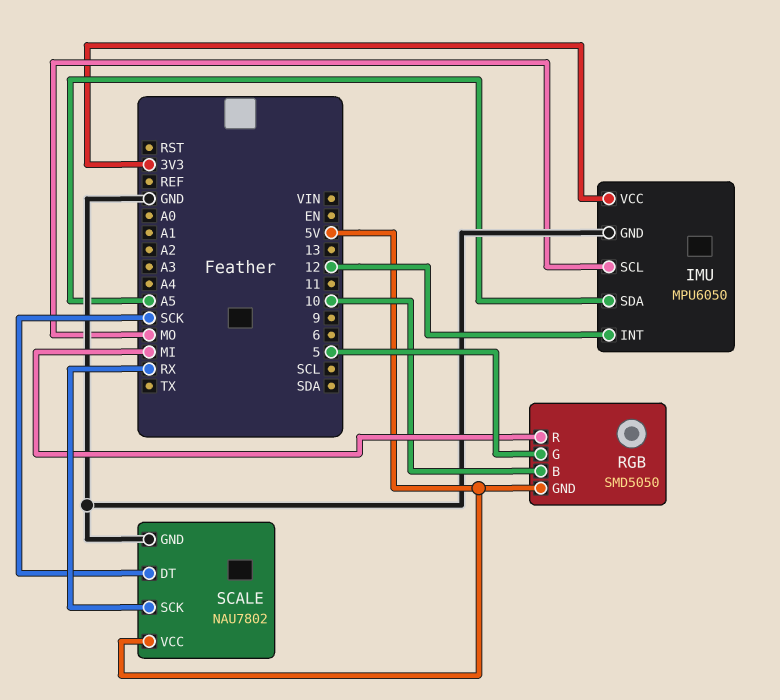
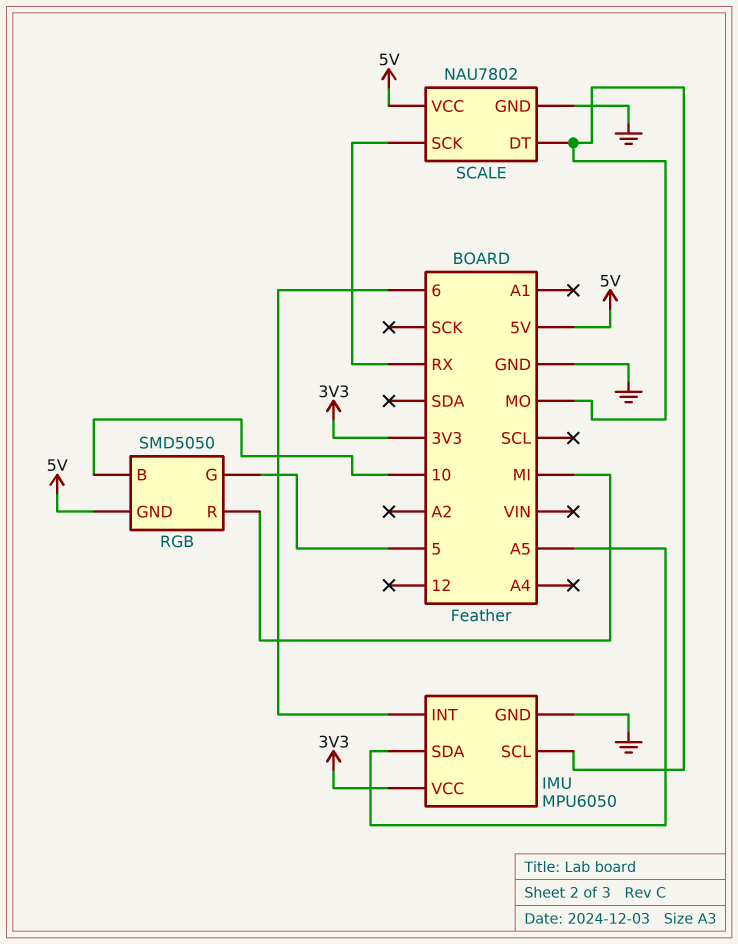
IMU pin INT: 12 -> 6
SCALE pin DT: SCK -> MO

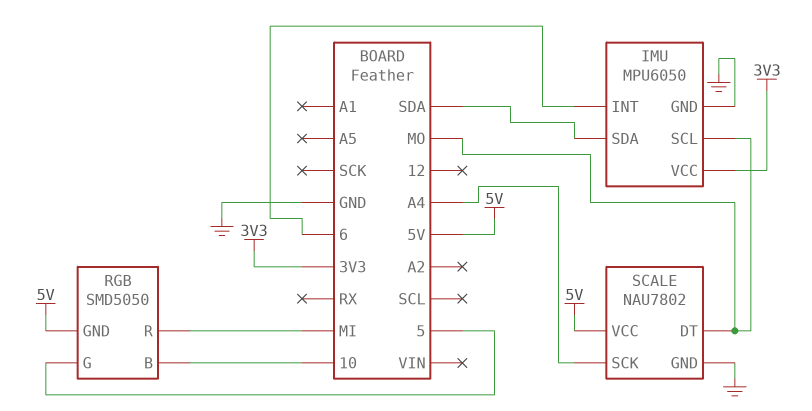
IMU pin SDA: A5 -> SDA
SCALE pin SCK: RX -> A4

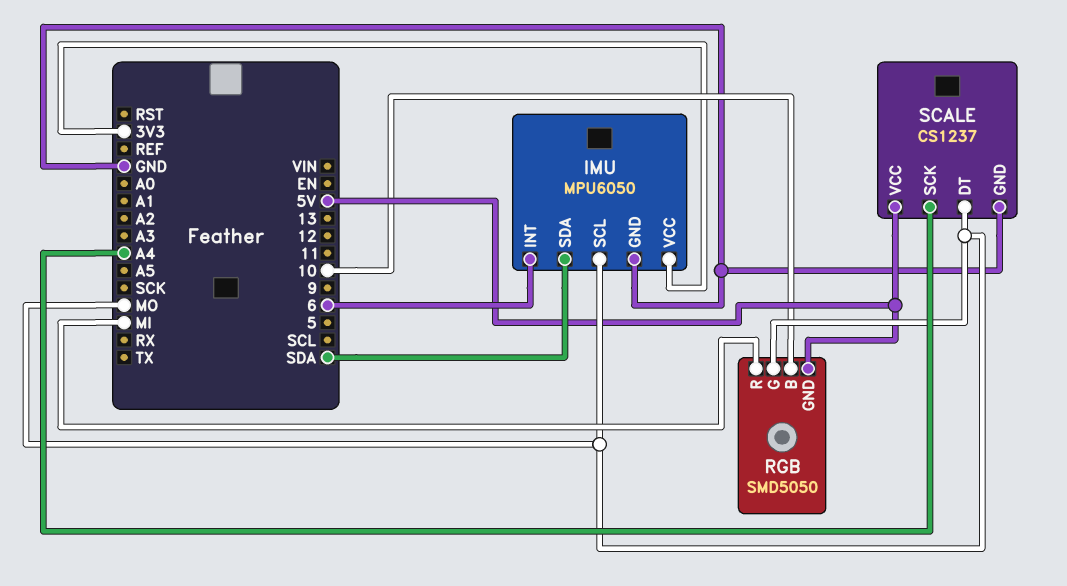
RGB pin G: 5 -> MO
SCALE: NAU7802 -> CS1237

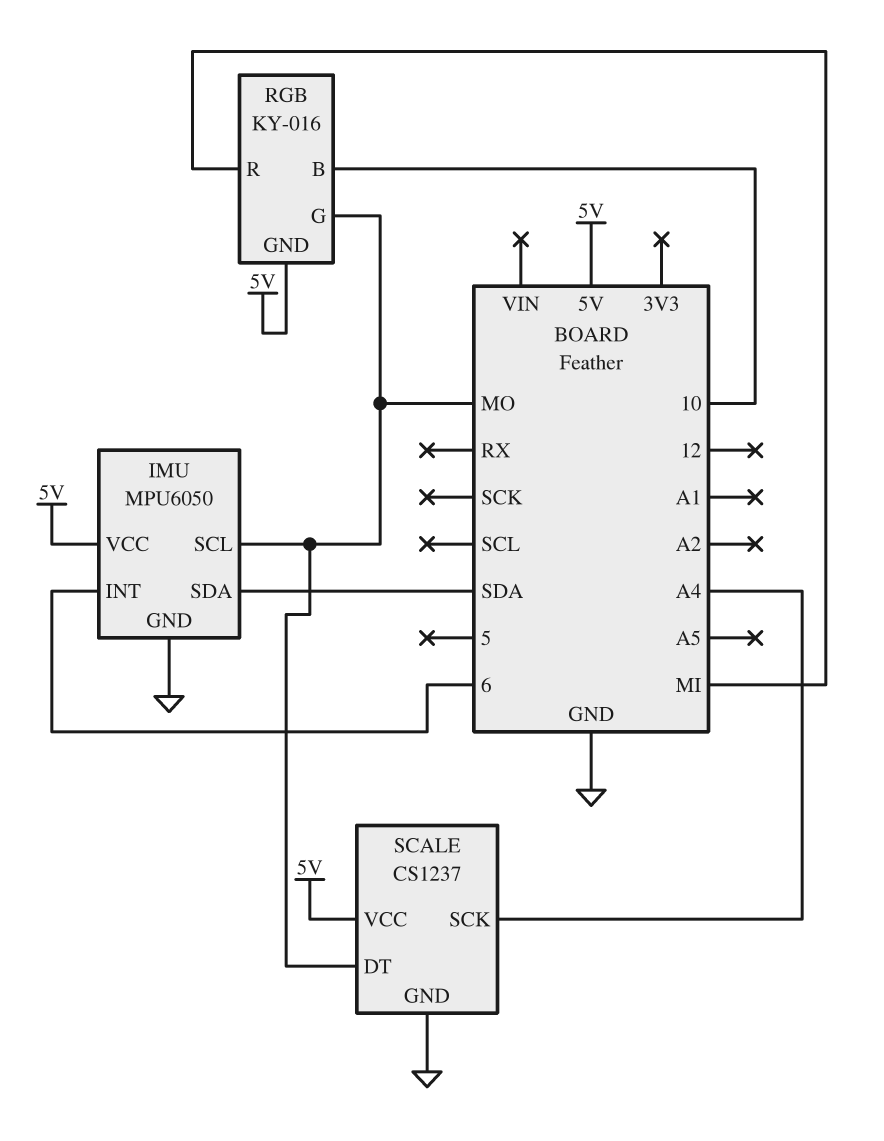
IMU pin VCC: 3V3 -> 5V
RGB: SMD5050 -> KY-016

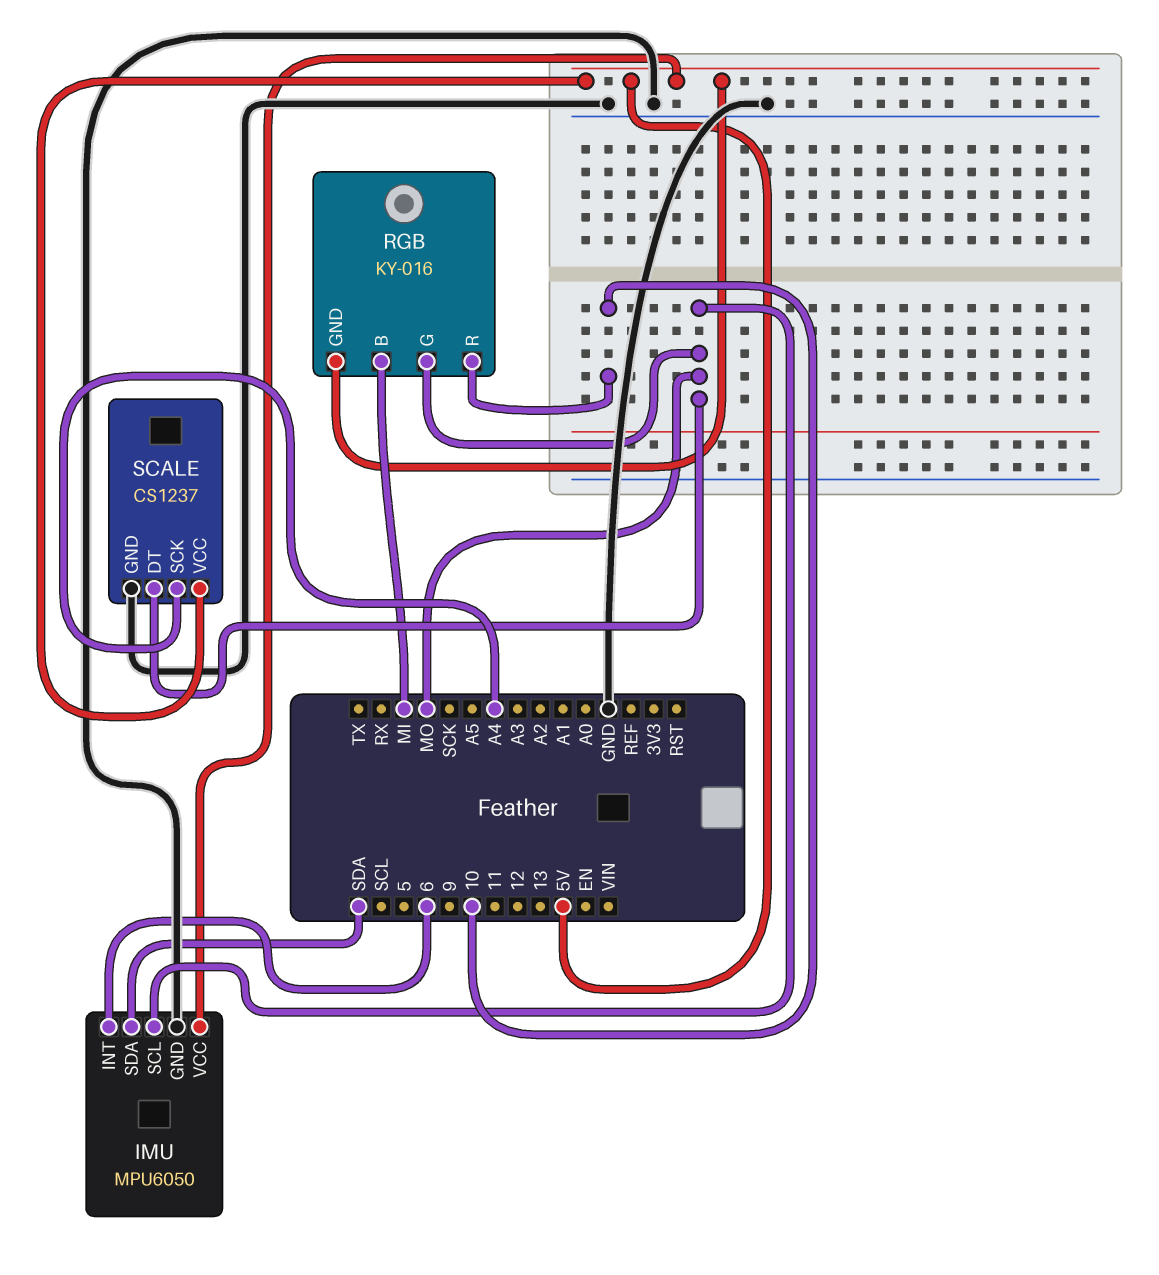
RGB pin B: 10 -> MI
RGB pin R: MI -> 10

